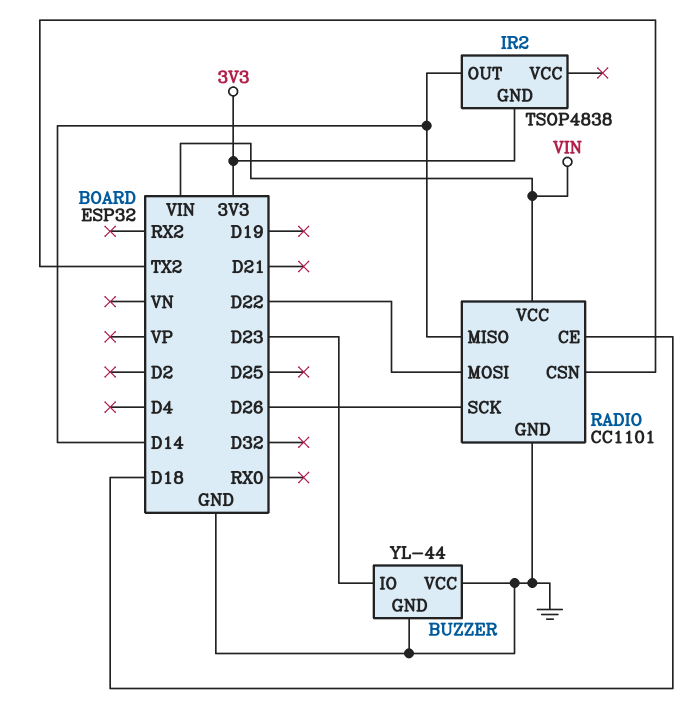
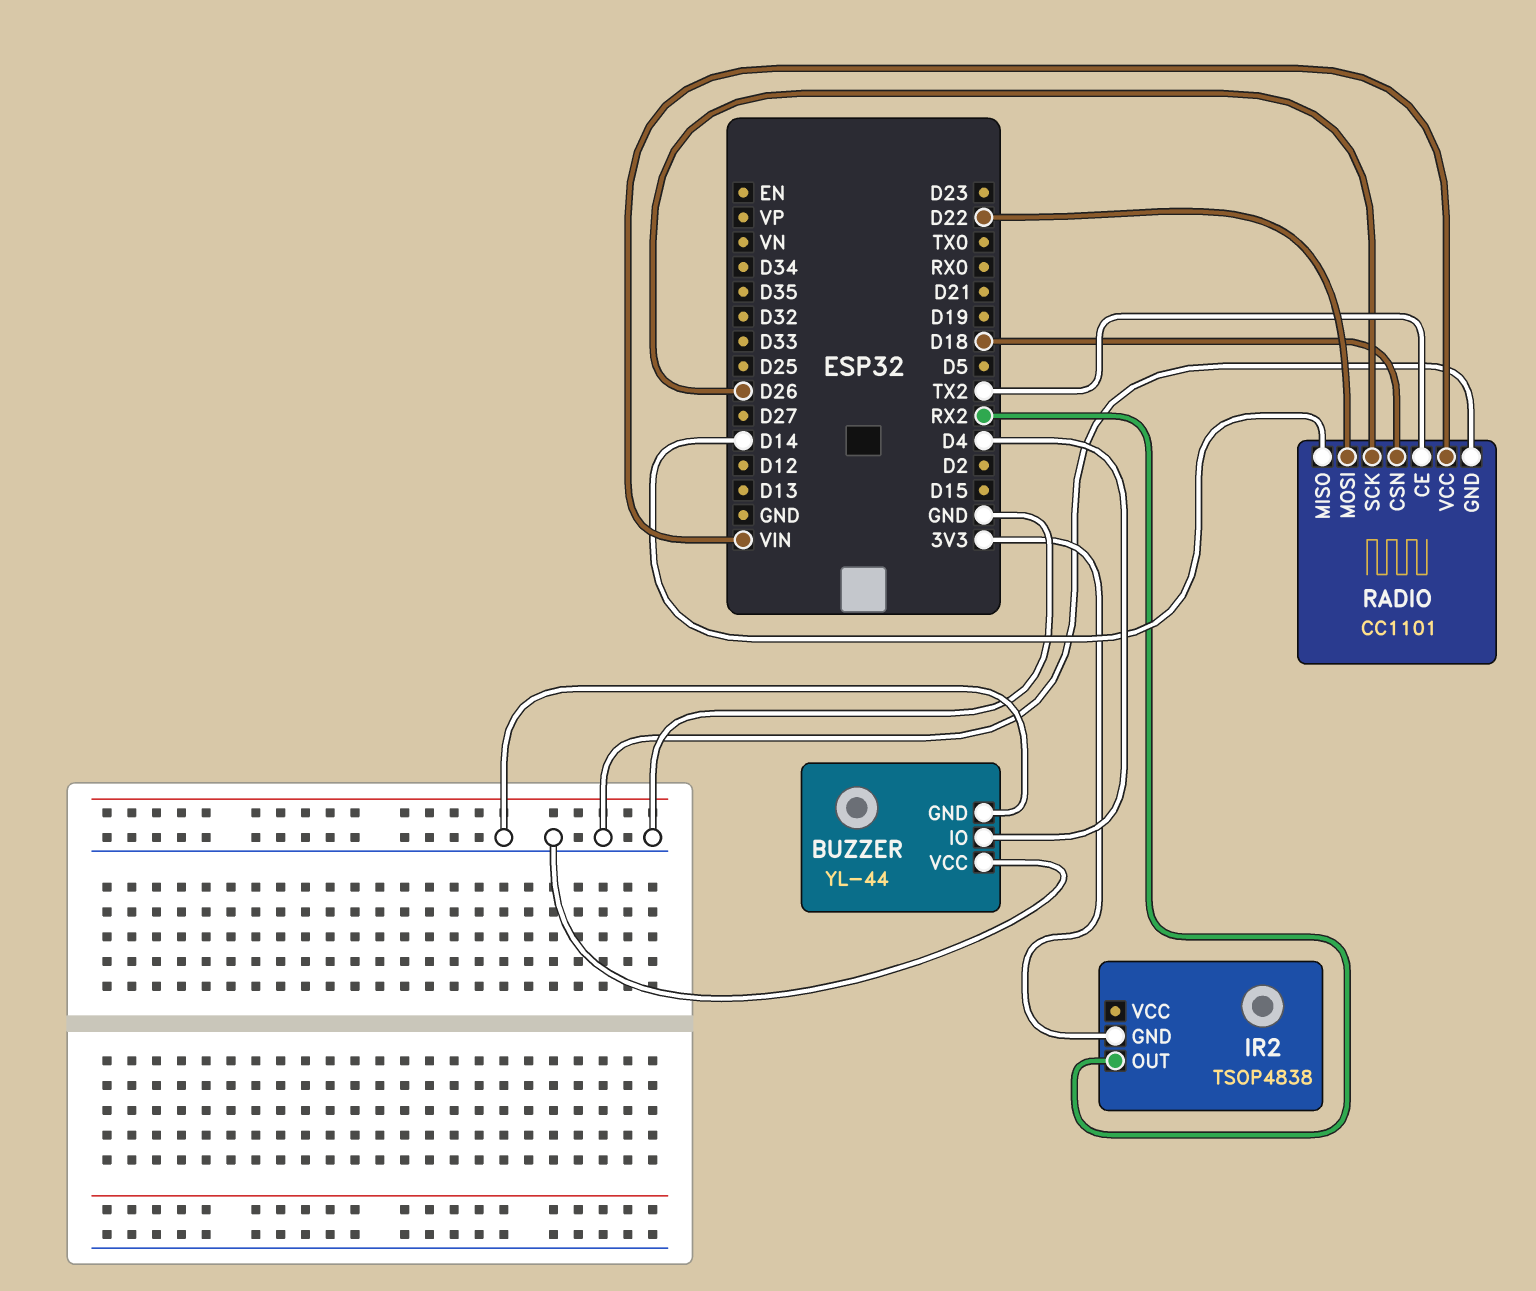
BUZZER pin IO: D23 -> D4
IR2 pin OUT: D14 -> RX2
RADIO pin CE: D18 -> TX2
RADIO pin CSN: TX2 -> D18

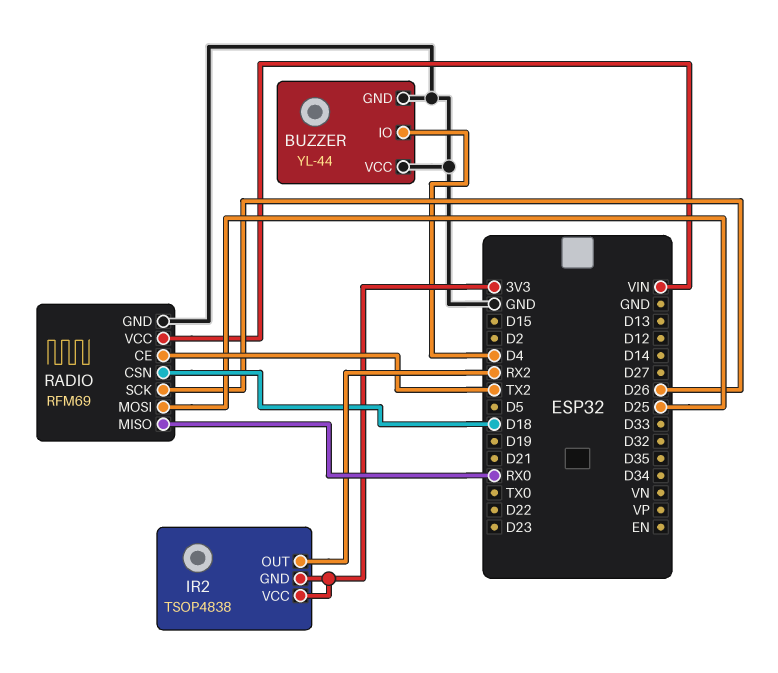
IR2 pin VCC: none -> 3V3
RADIO: CC1101 -> RFM69
RADIO pin MISO: D14 -> RX0
RADIO pin MOSI: D22 -> D25

